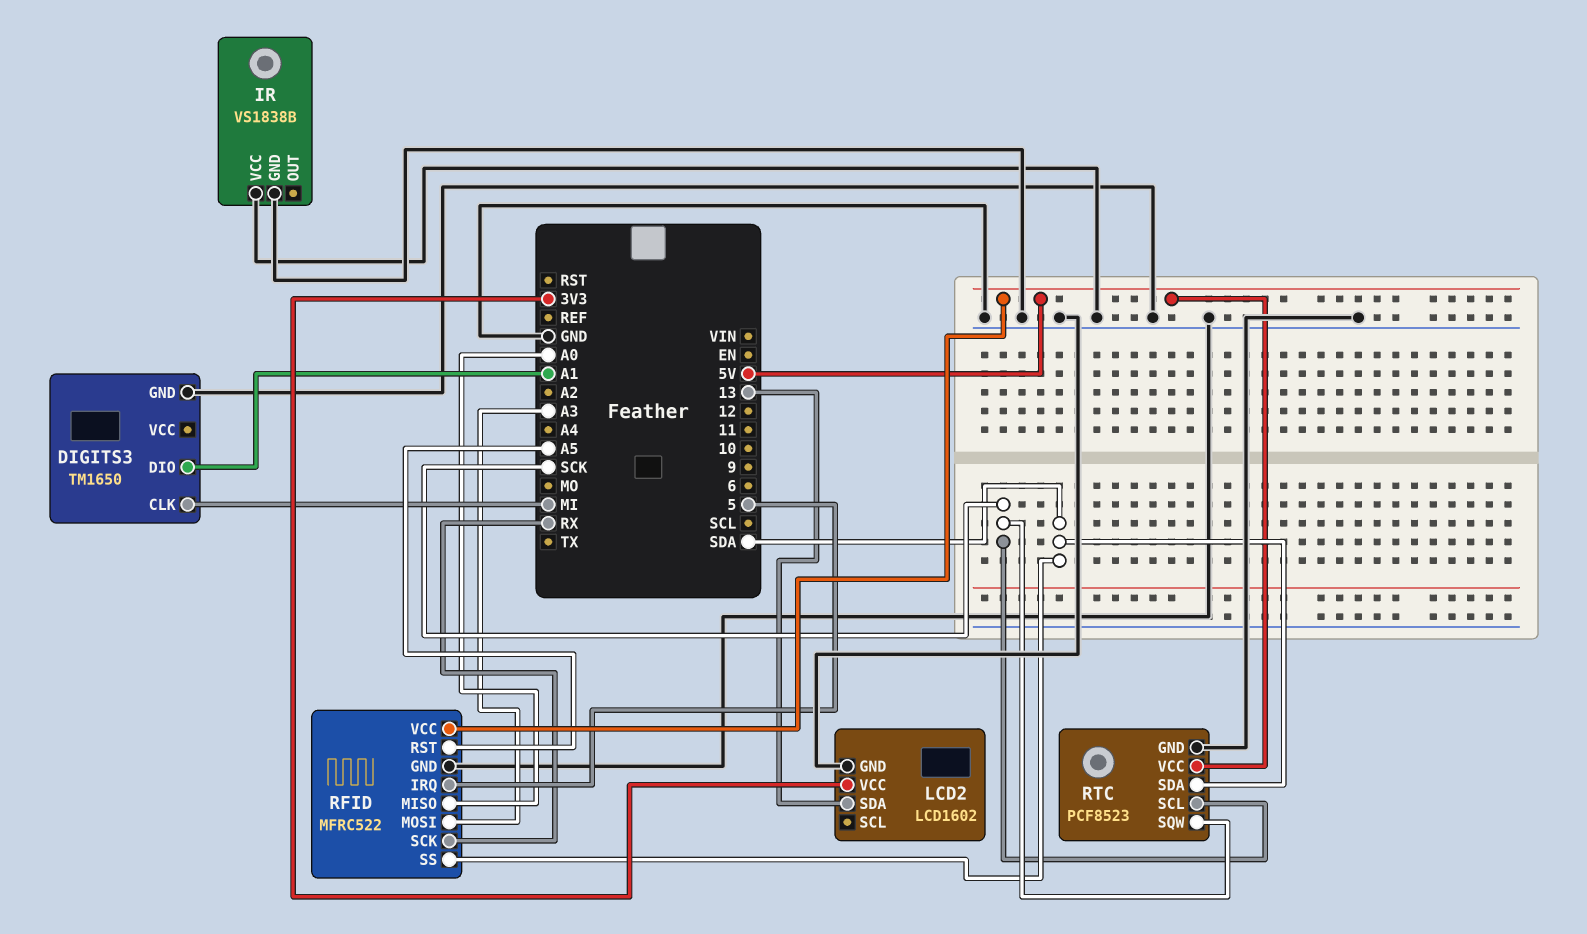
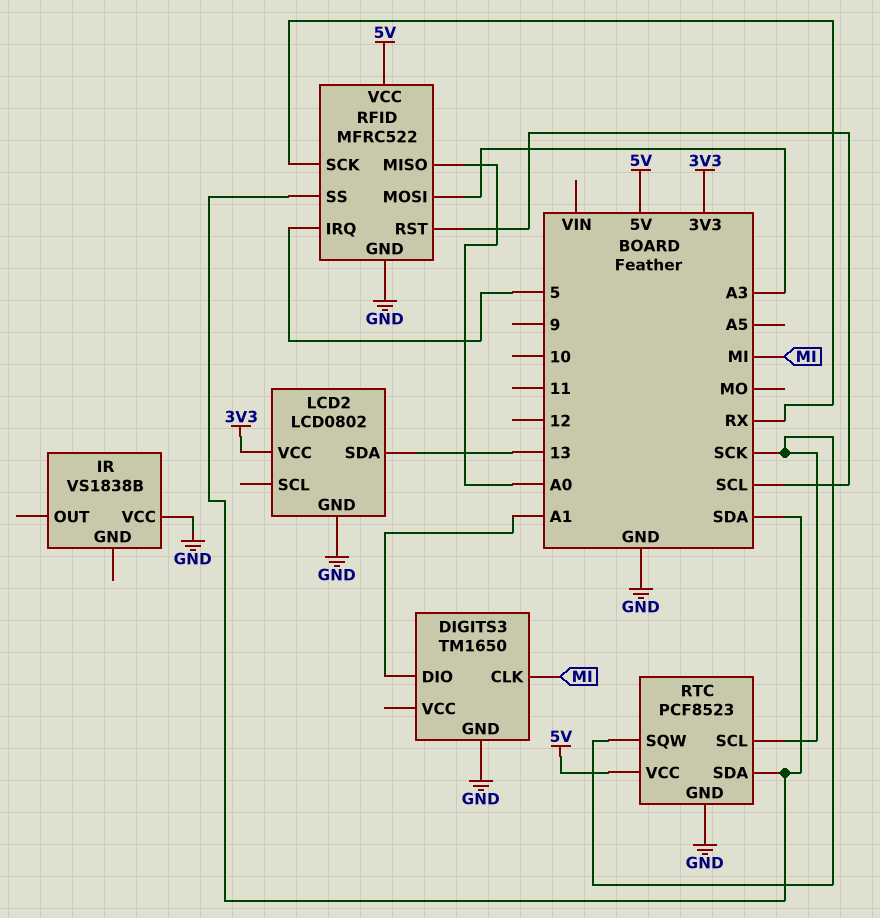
IR pin GND: GND -> none
LCD2: LCD1602 -> LCD0802
RFID pin RST: A5 -> SCL

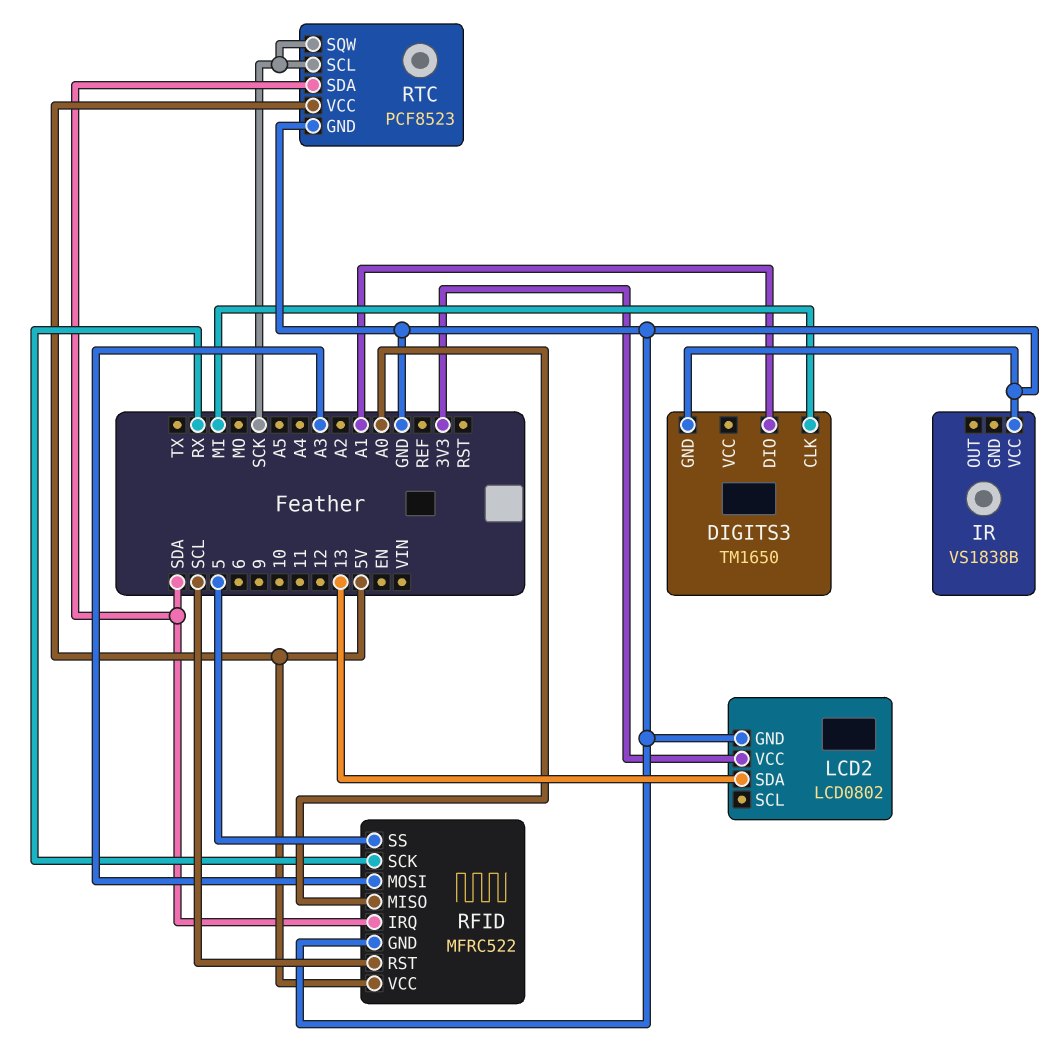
RFID pin IRQ: 5 -> SDA
RFID pin SS: SDA -> 5

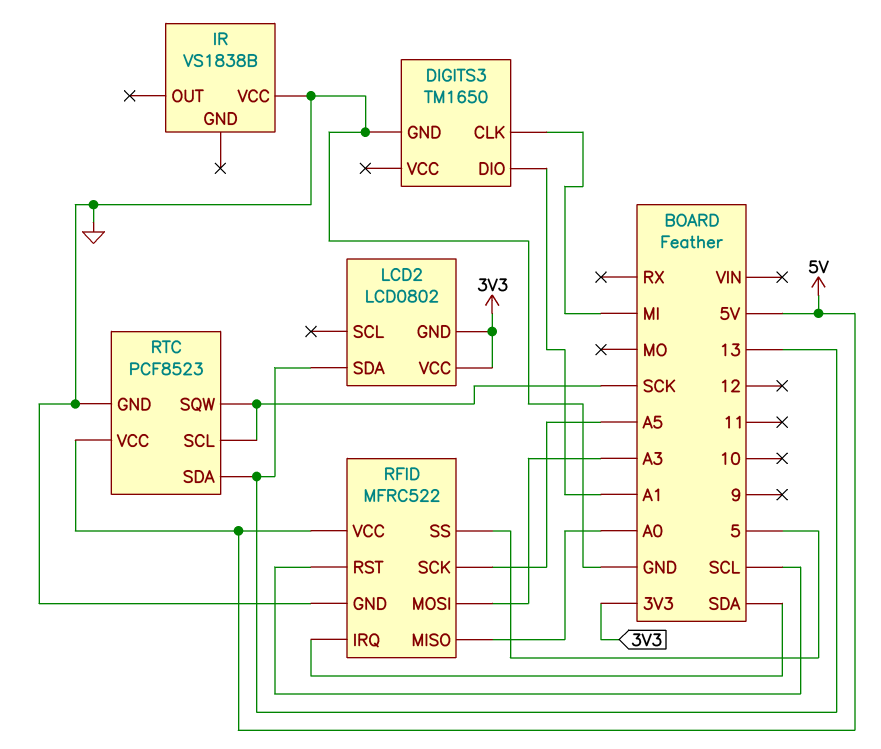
LCD2 pin GND: GND -> 3V3
RFID pin SCK: RX -> A5
RTC pin SDA: SDA -> 13

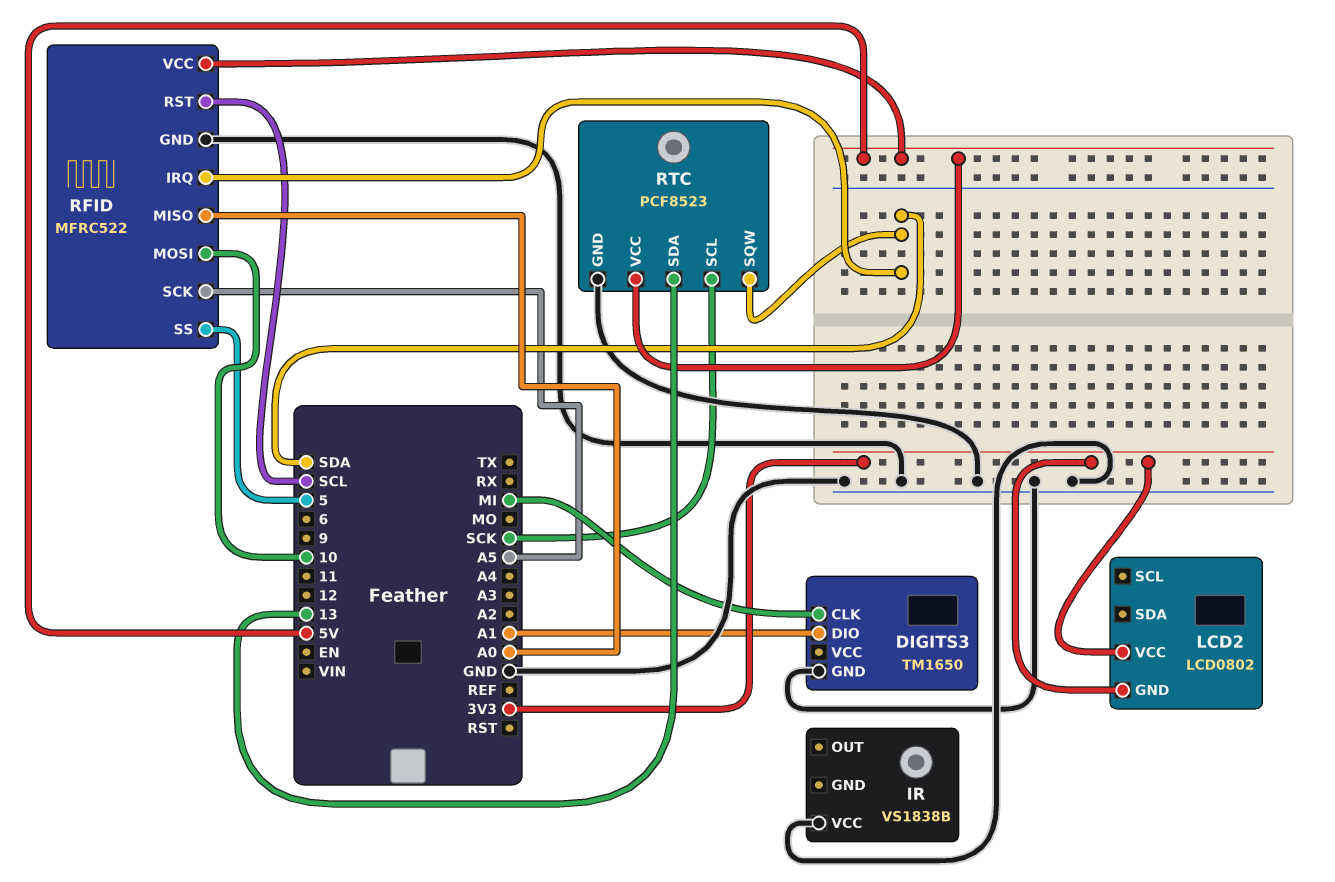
LCD2 pin SDA: 13 -> none
RFID pin MOSI: A3 -> 10
RTC pin SQW: SCK -> SDA

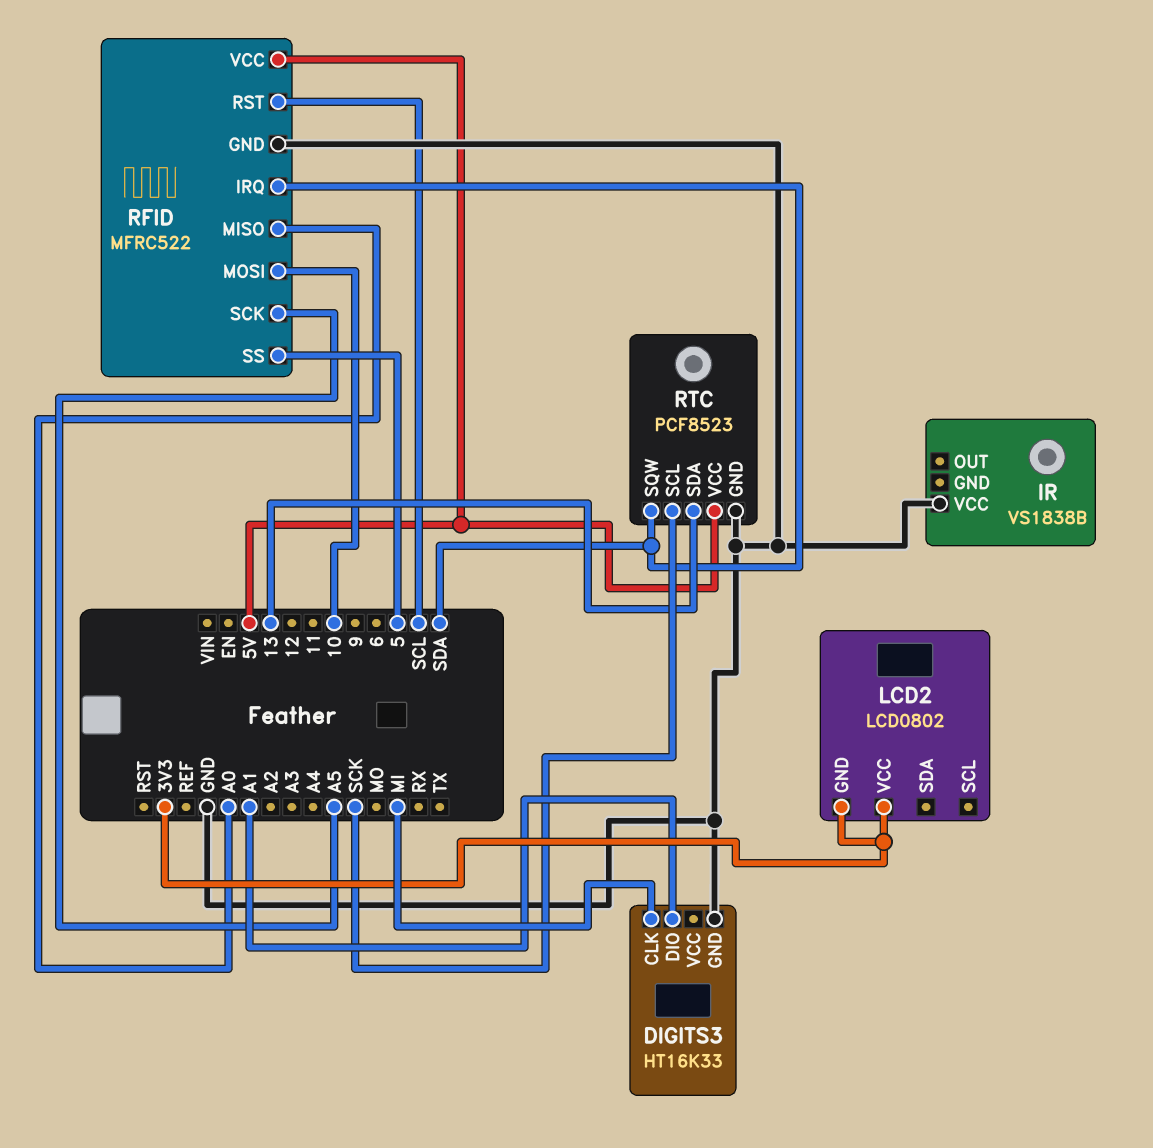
DIGITS3: TM1650 -> HT16K33

